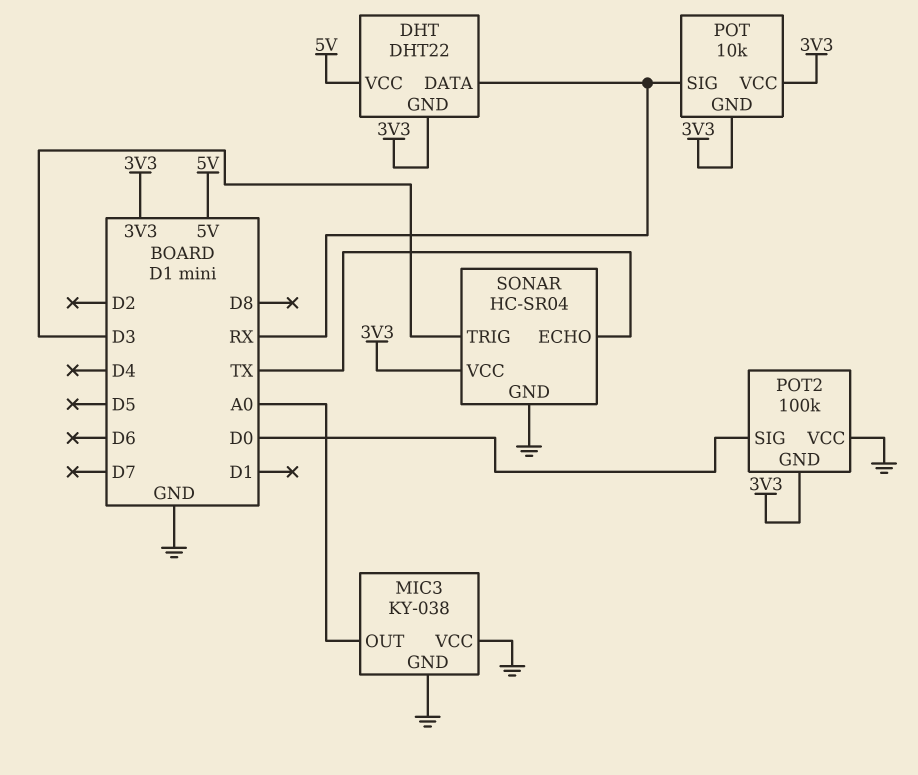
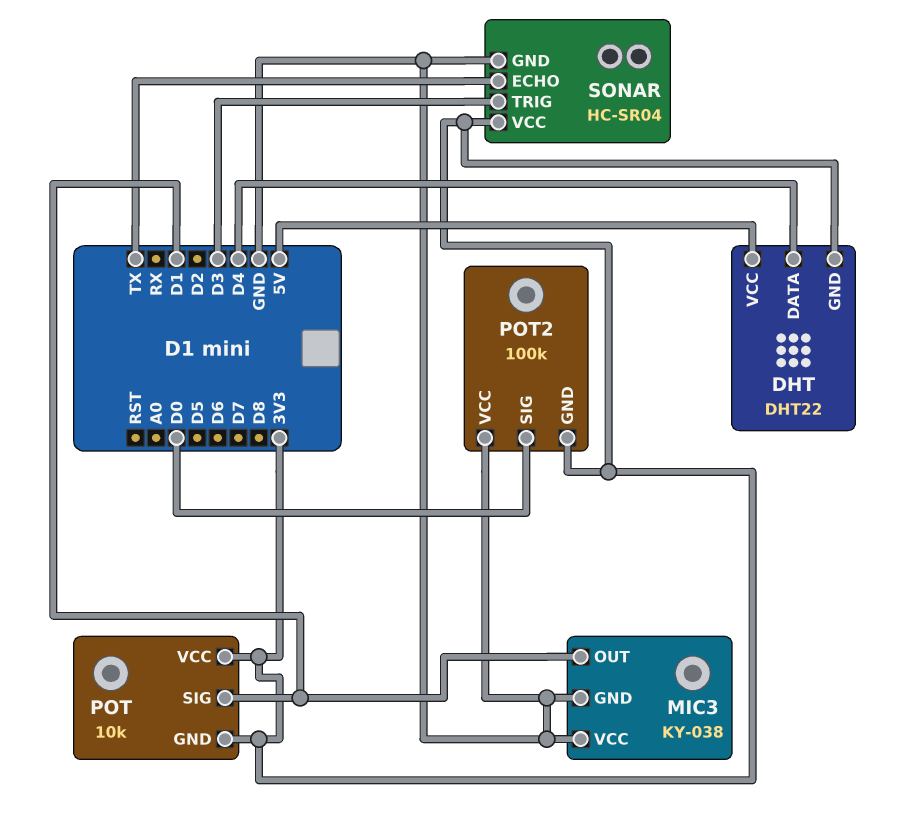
DHT pin DATA: RX -> D4
MIC3 pin OUT: A0 -> D1
POT pin SIG: RX -> D1

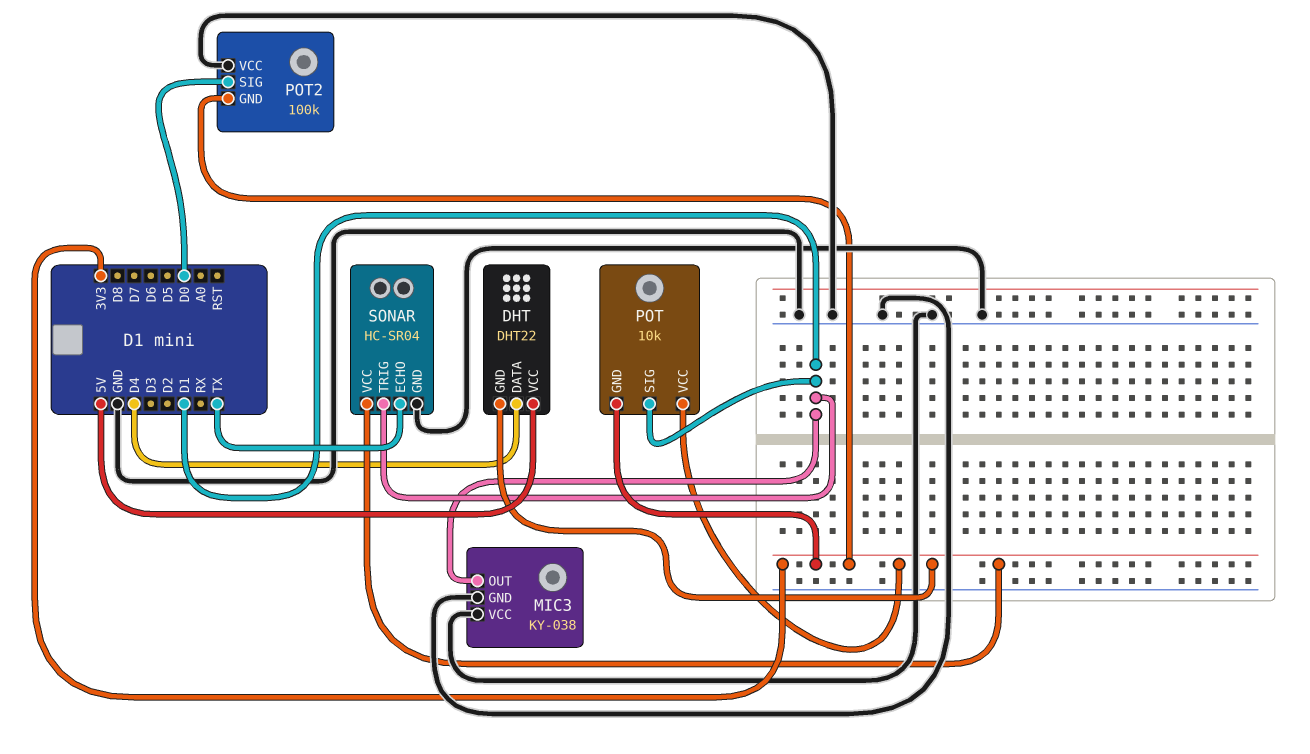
SONAR pin TRIG: D3 -> D1

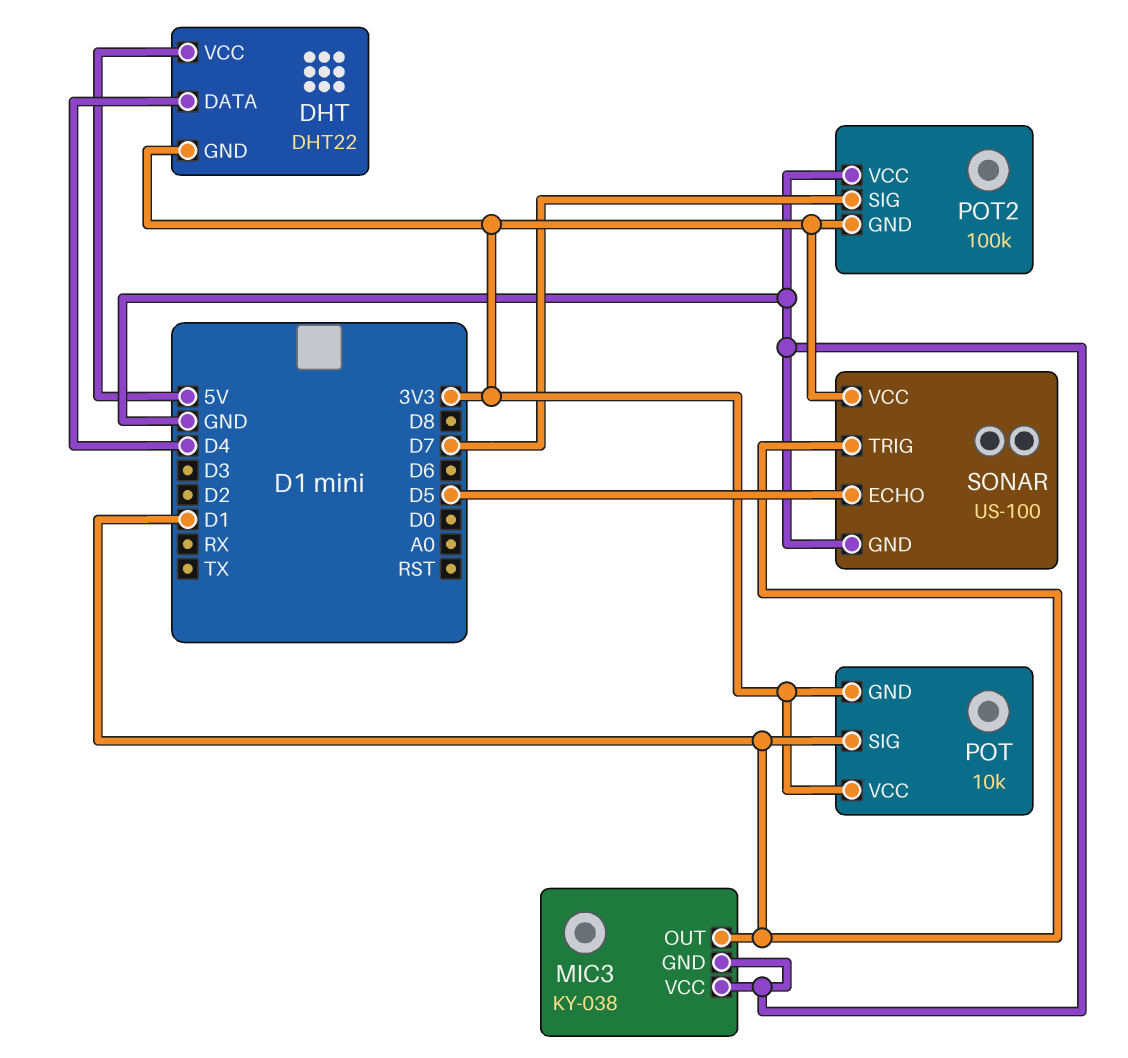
POT2 pin SIG: D0 -> D7
SONAR: HC-SR04 -> US-100
SONAR pin ECHO: TX -> D5

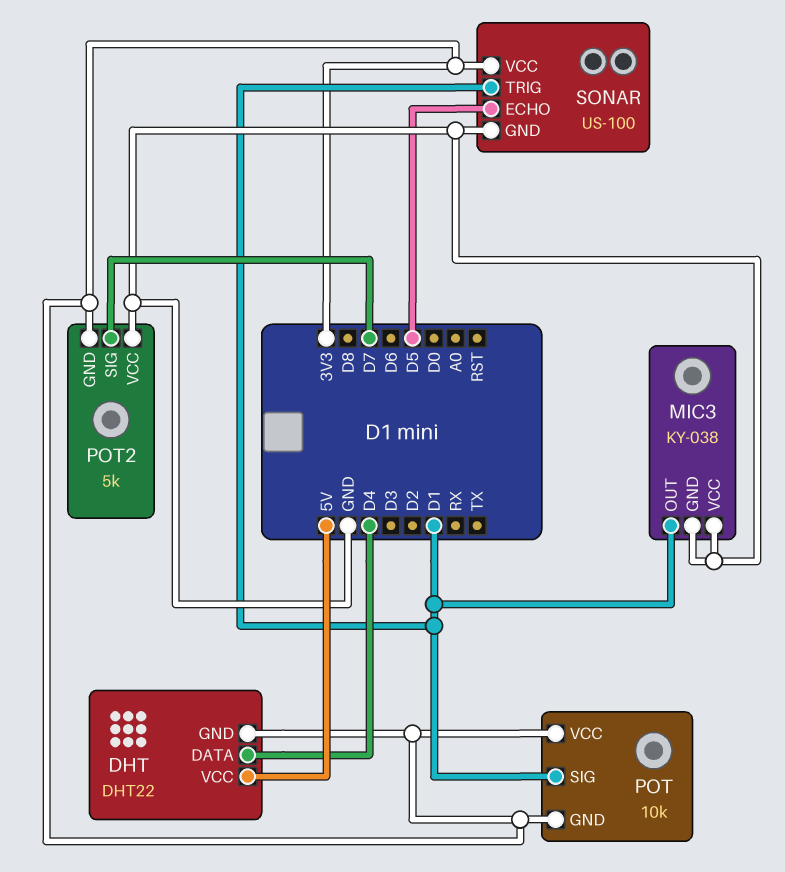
POT2: 100k -> 5k

